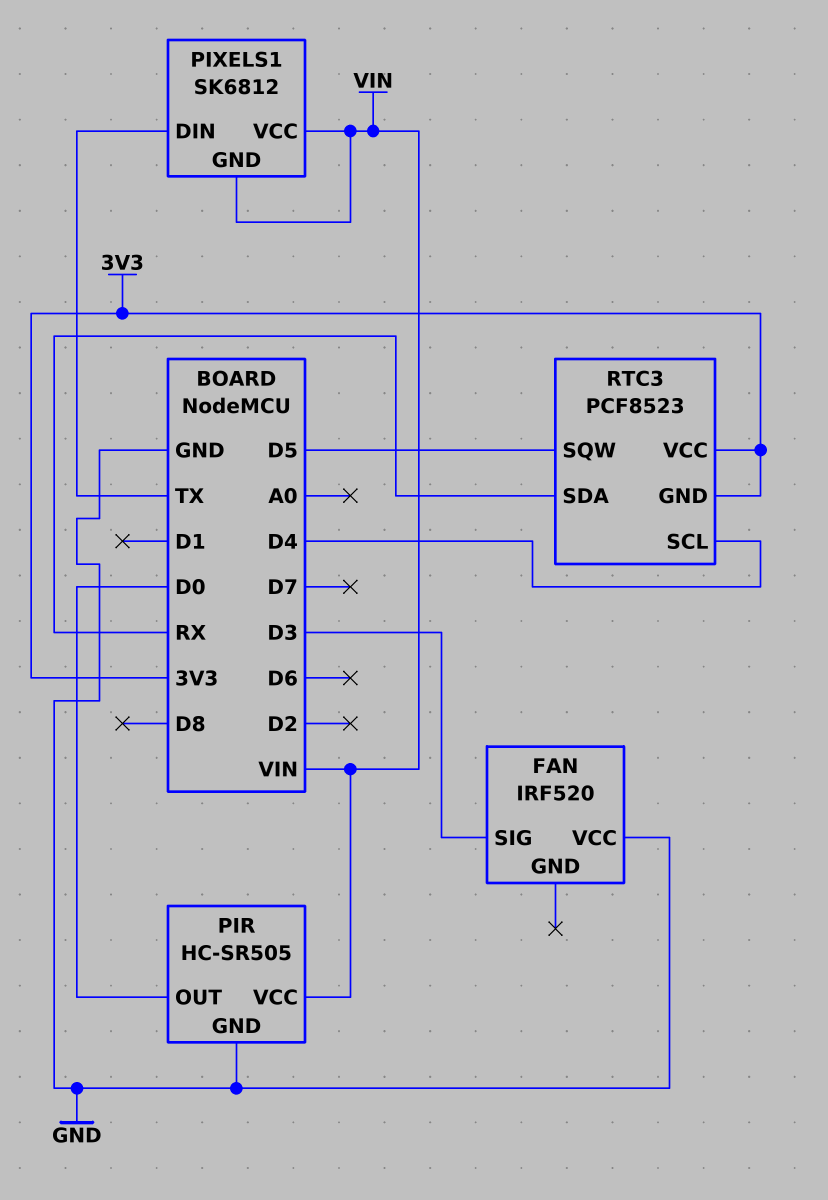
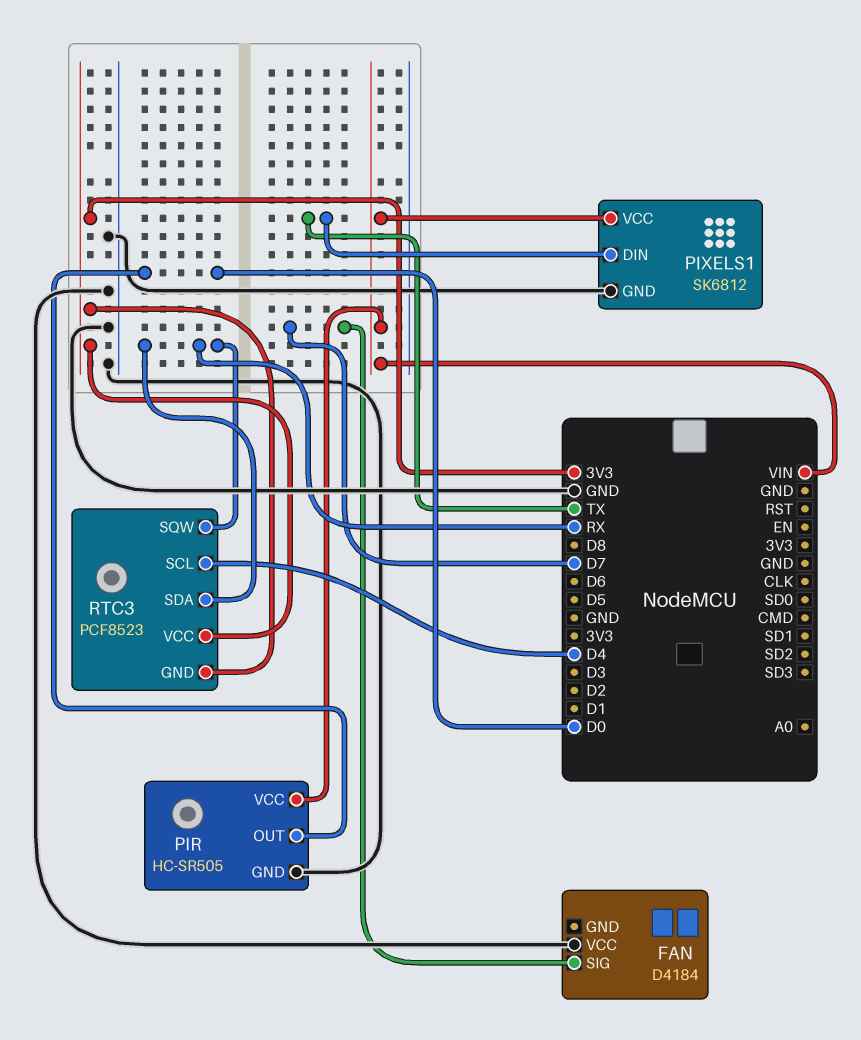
FAN: IRF520 -> D4184
FAN pin SIG: D3 -> D7
PIXELS1 pin GND: VIN -> GND
RTC3 pin SQW: D5 -> RX

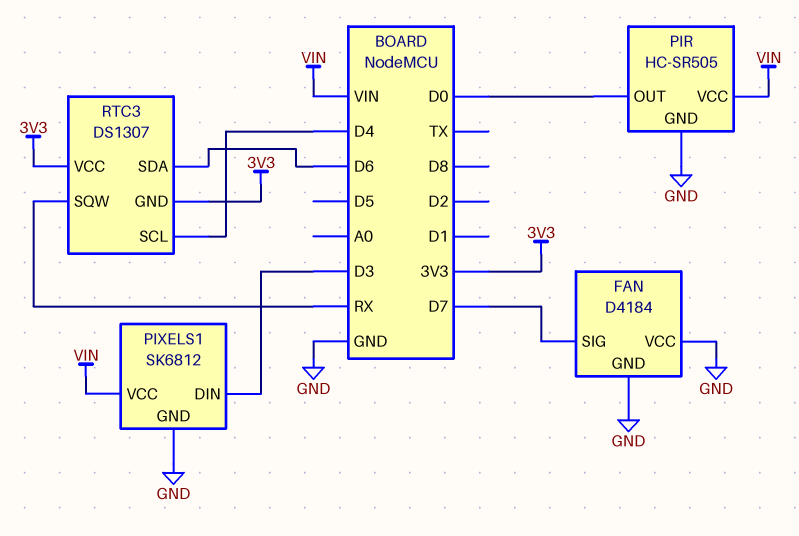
FAN pin GND: none -> GND
PIXELS1 pin DIN: TX -> D3
RTC3: PCF8523 -> DS1307
RTC3 pin SDA: RX -> D6

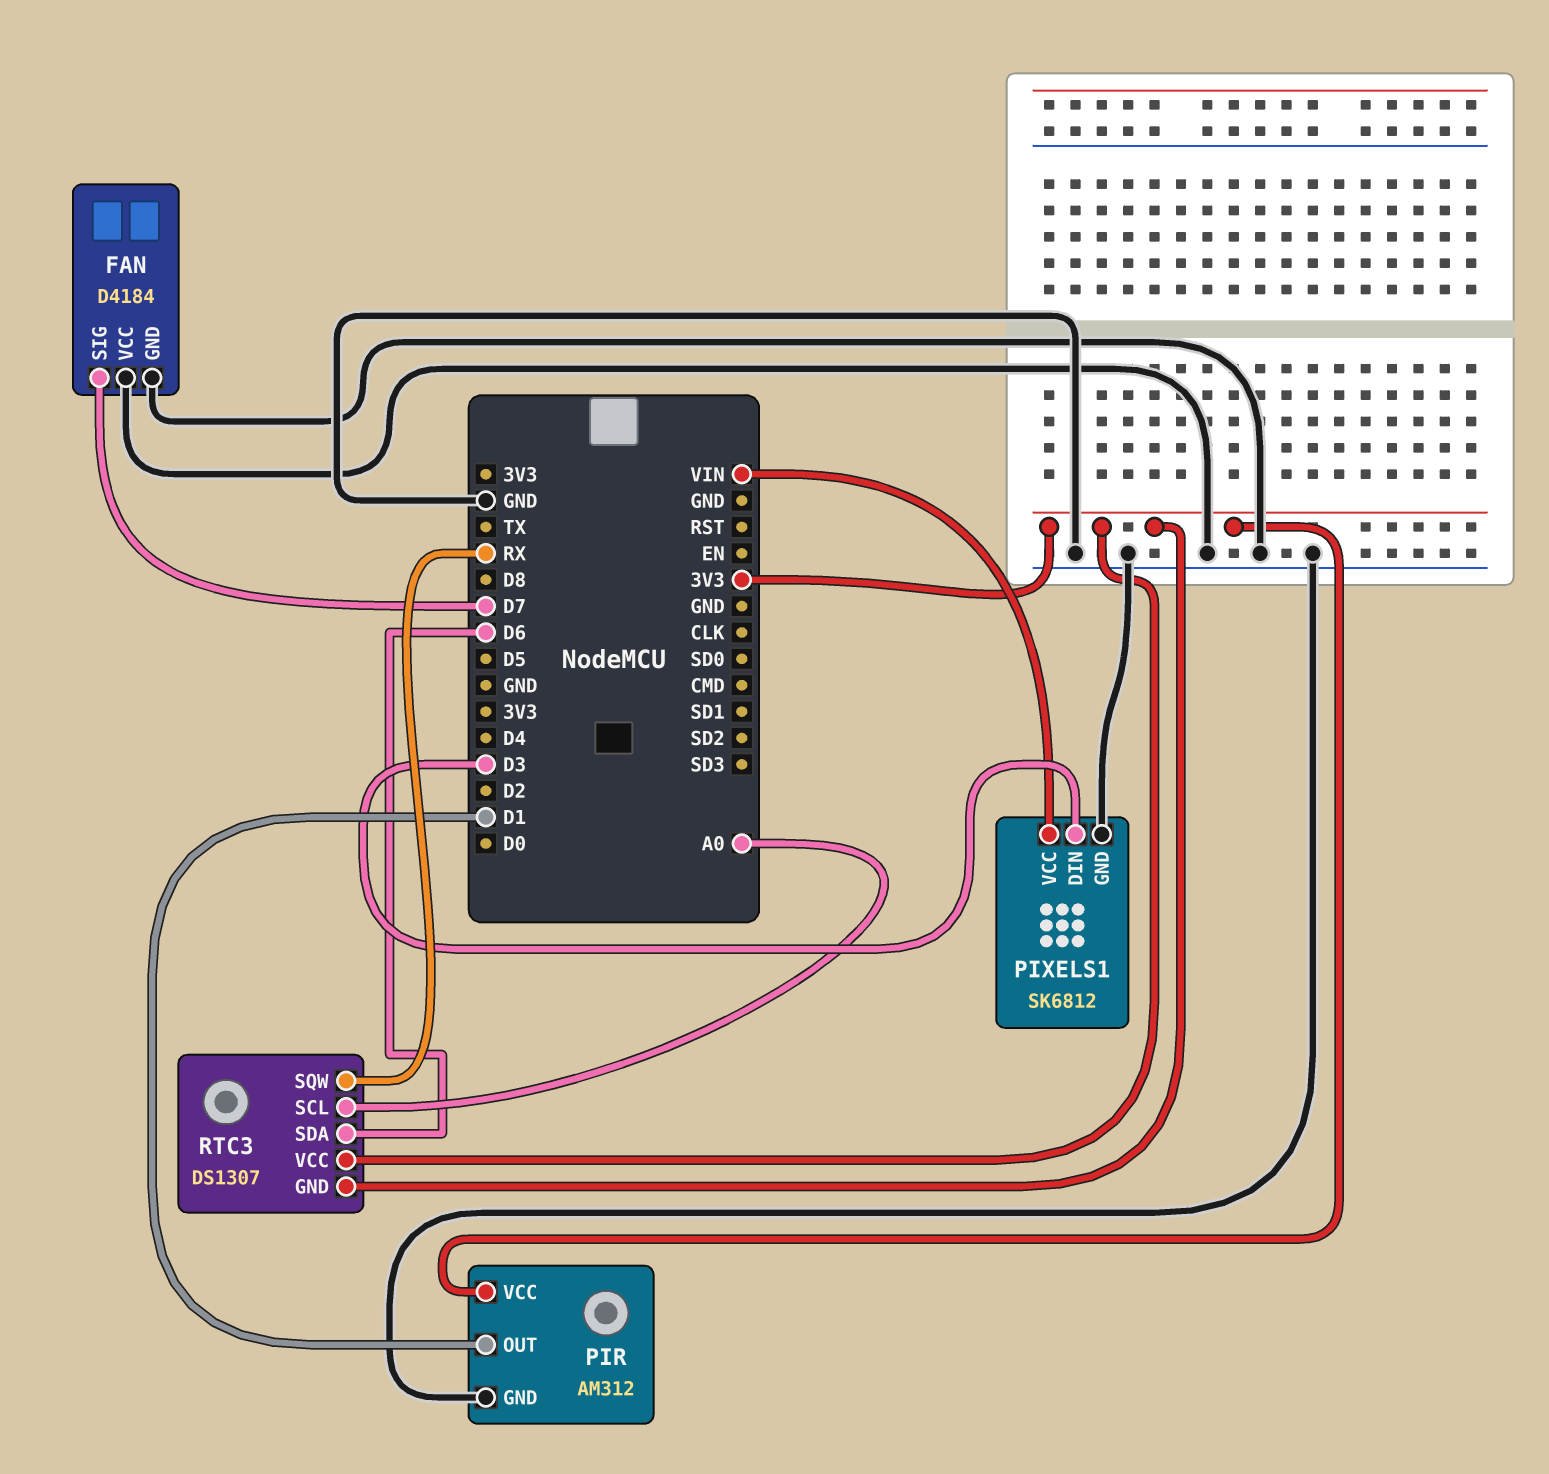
PIR: HC-SR505 -> AM312
PIR pin OUT: D0 -> D1
PIR pin VCC: VIN -> 3V3
RTC3 pin SCL: D4 -> A0

